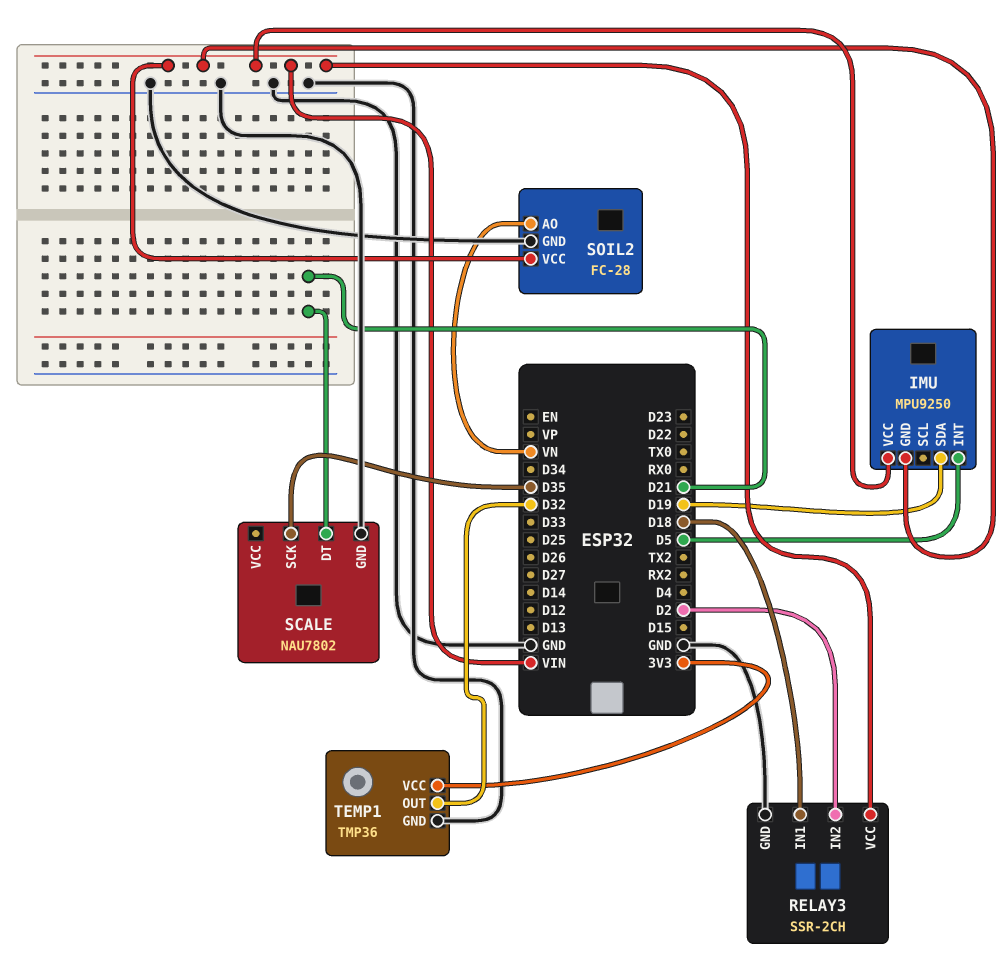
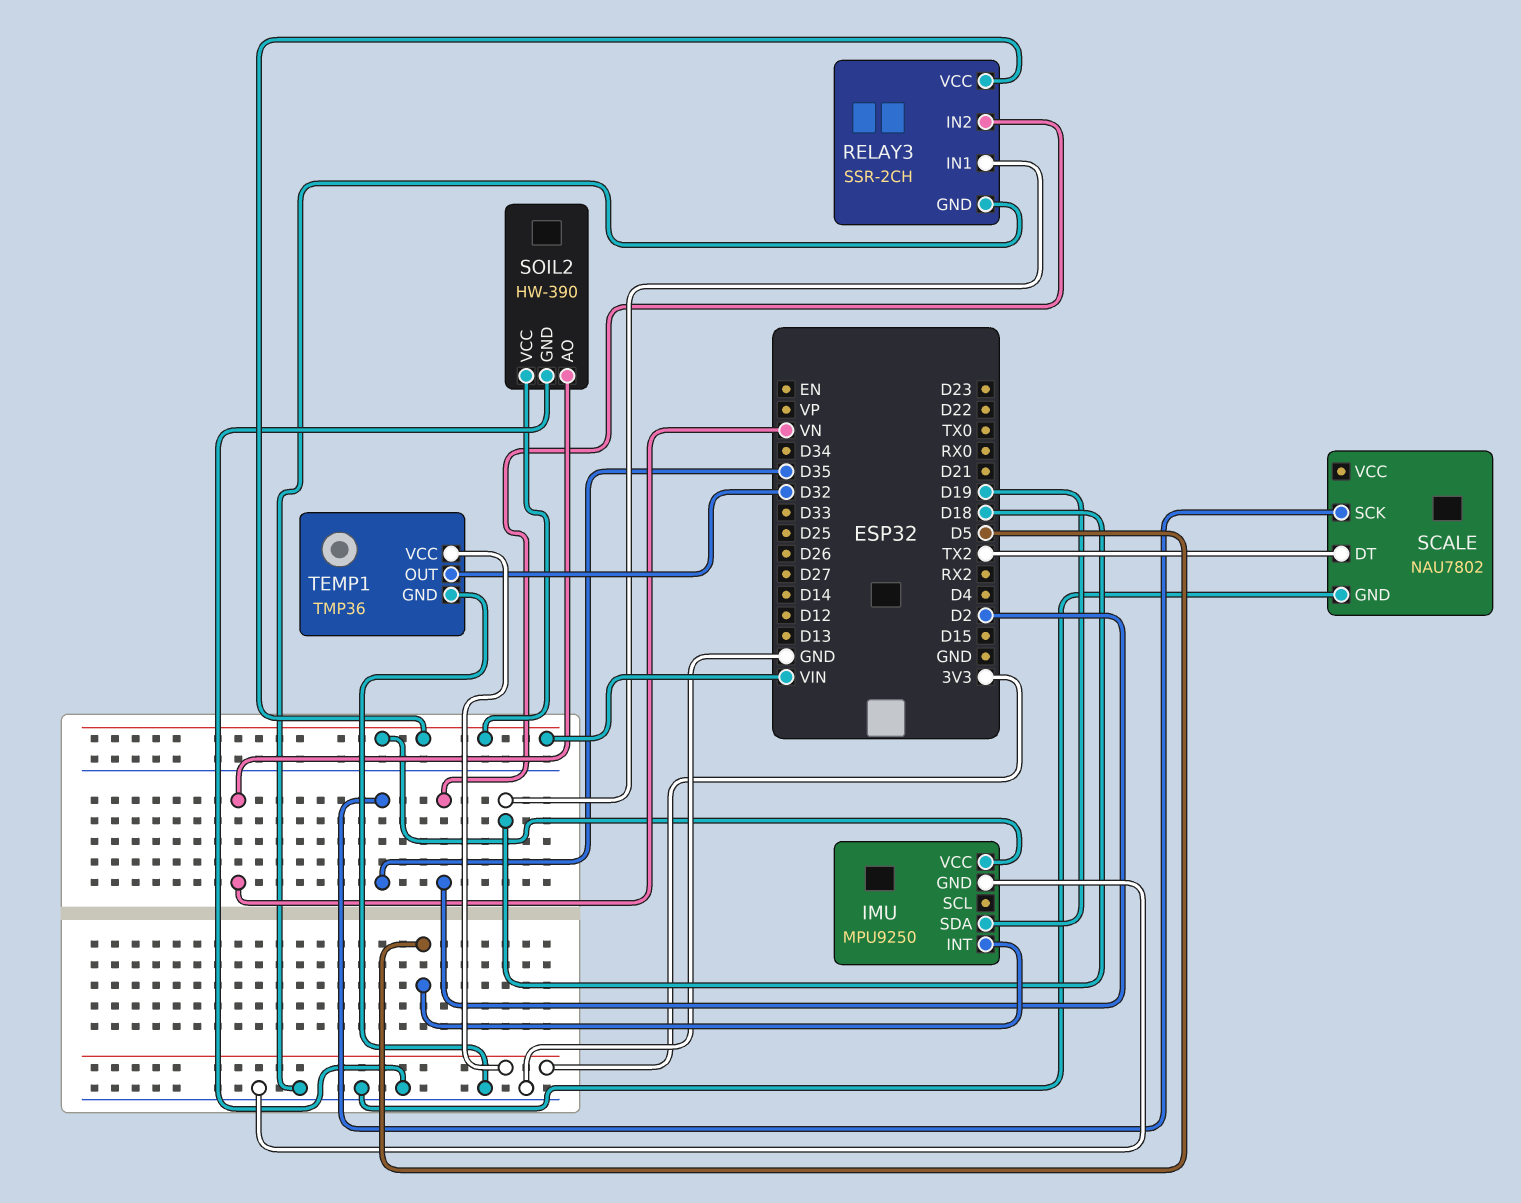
IMU pin GND: VIN -> GND
SCALE pin DT: D21 -> TX2
SOIL2: FC-28 -> HW-390

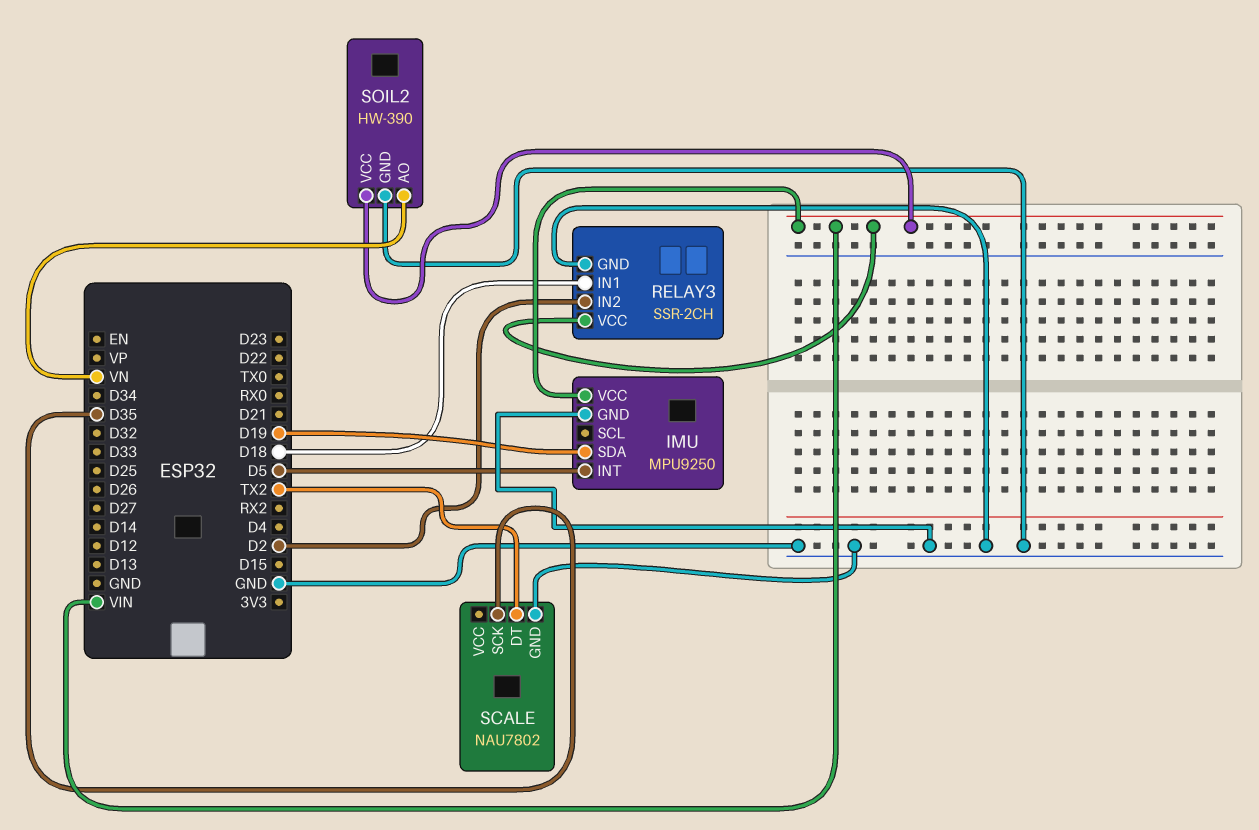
TEMP1: TMP36 -> none
TEMP1 pin GND: GND -> none
TEMP1 pin OUT: D32 -> none
TEMP1 pin VCC: 3V3 -> none

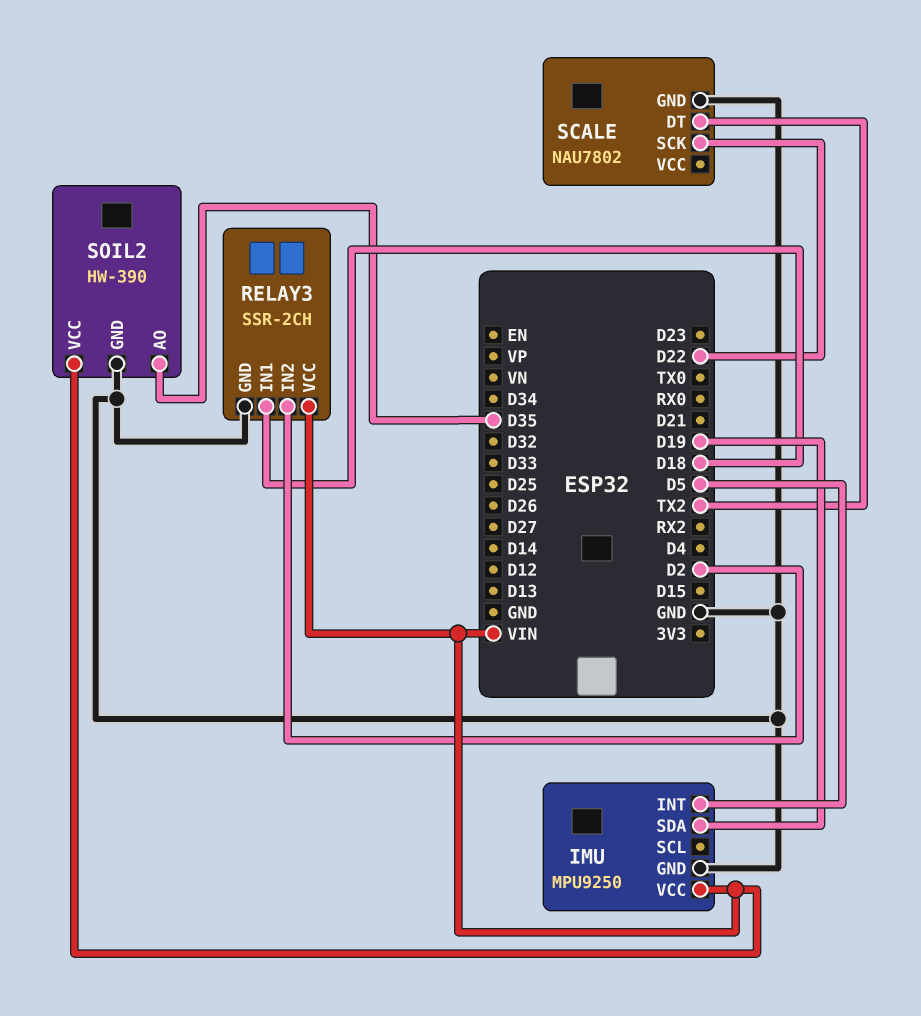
SCALE pin SCK: D35 -> D22
SOIL2 pin AO: VN -> D35

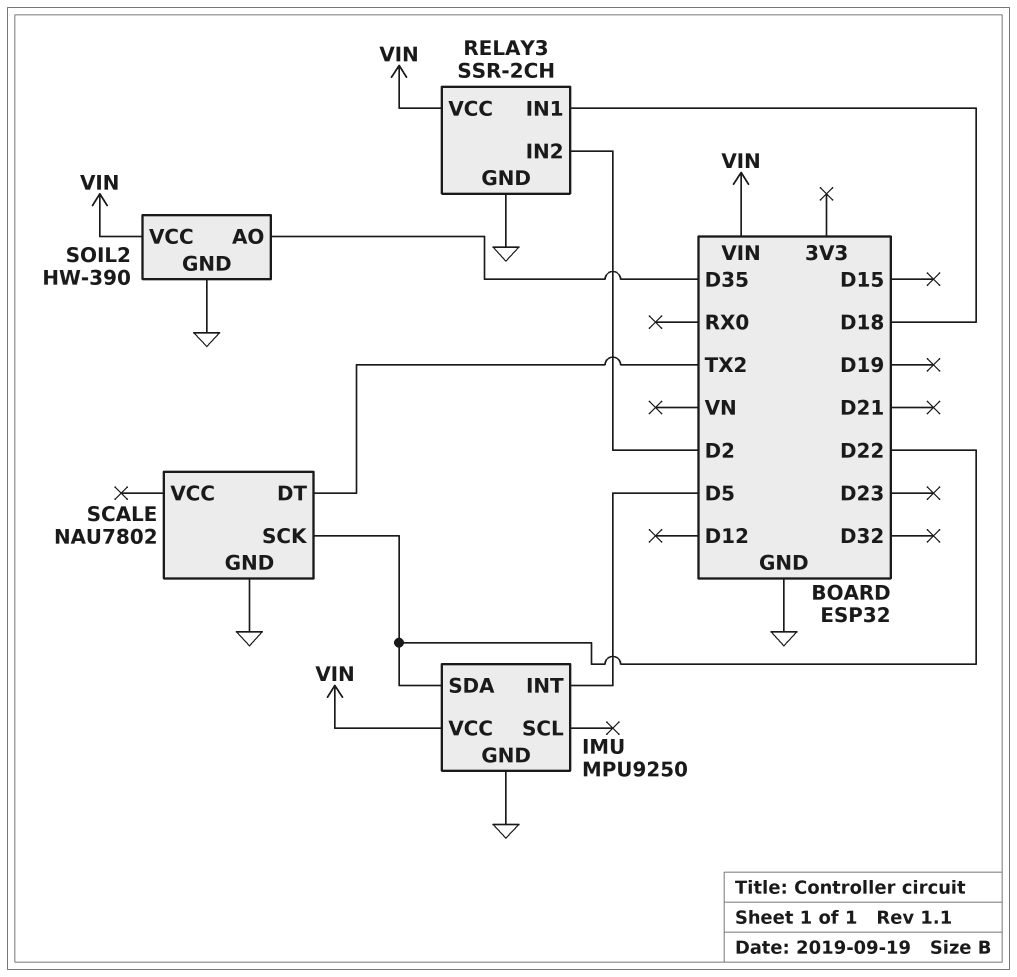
IMU pin SDA: D19 -> D22

